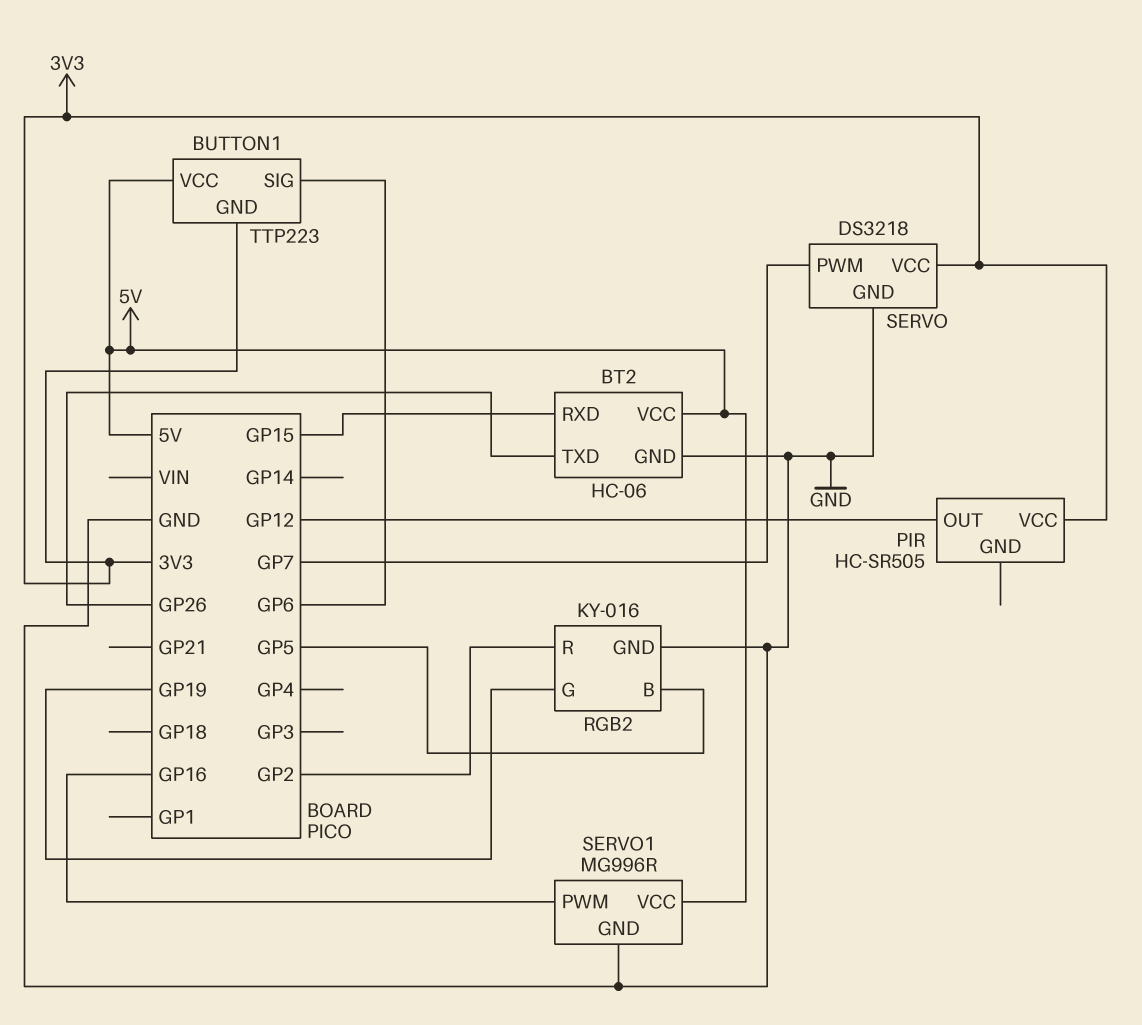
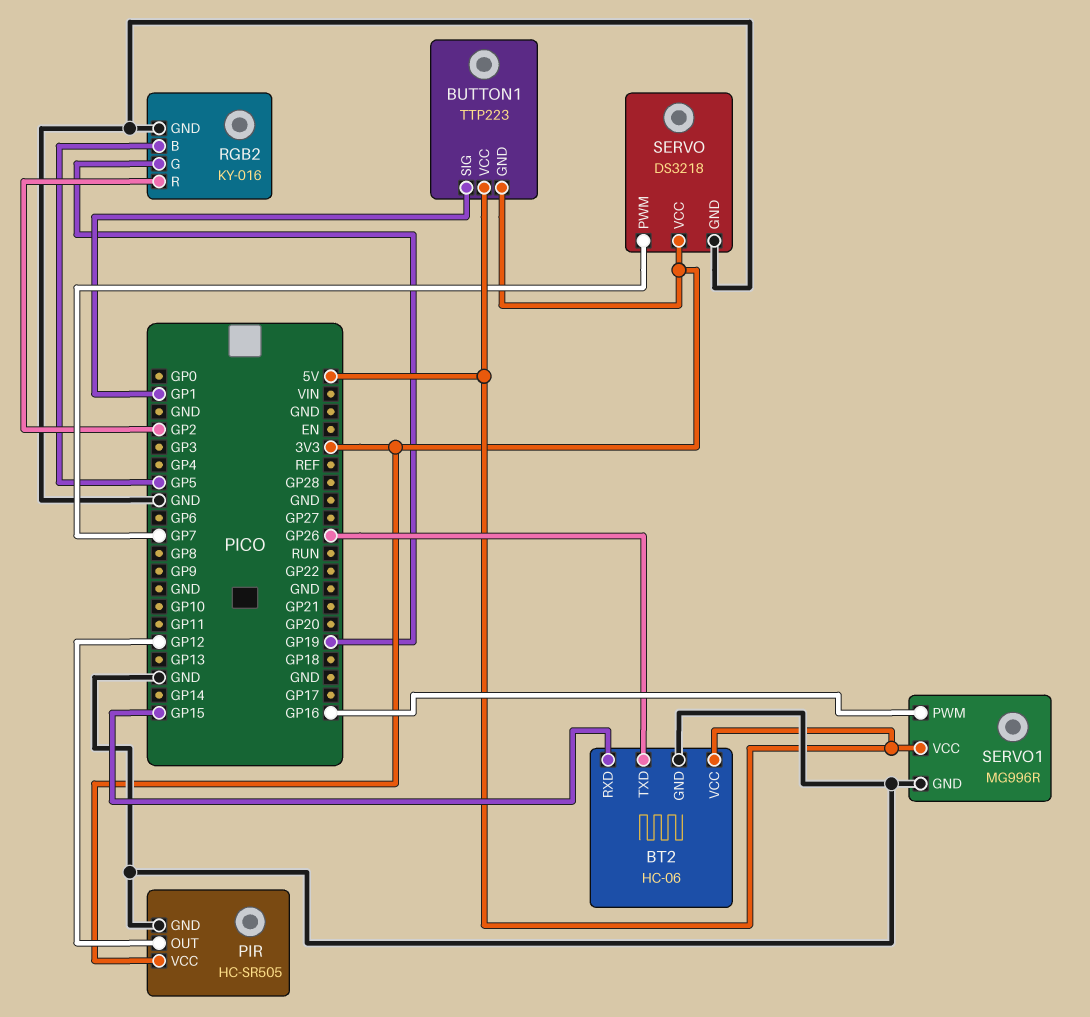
BUTTON1 pin SIG: GP6 -> GP1
PIR pin GND: none -> GND

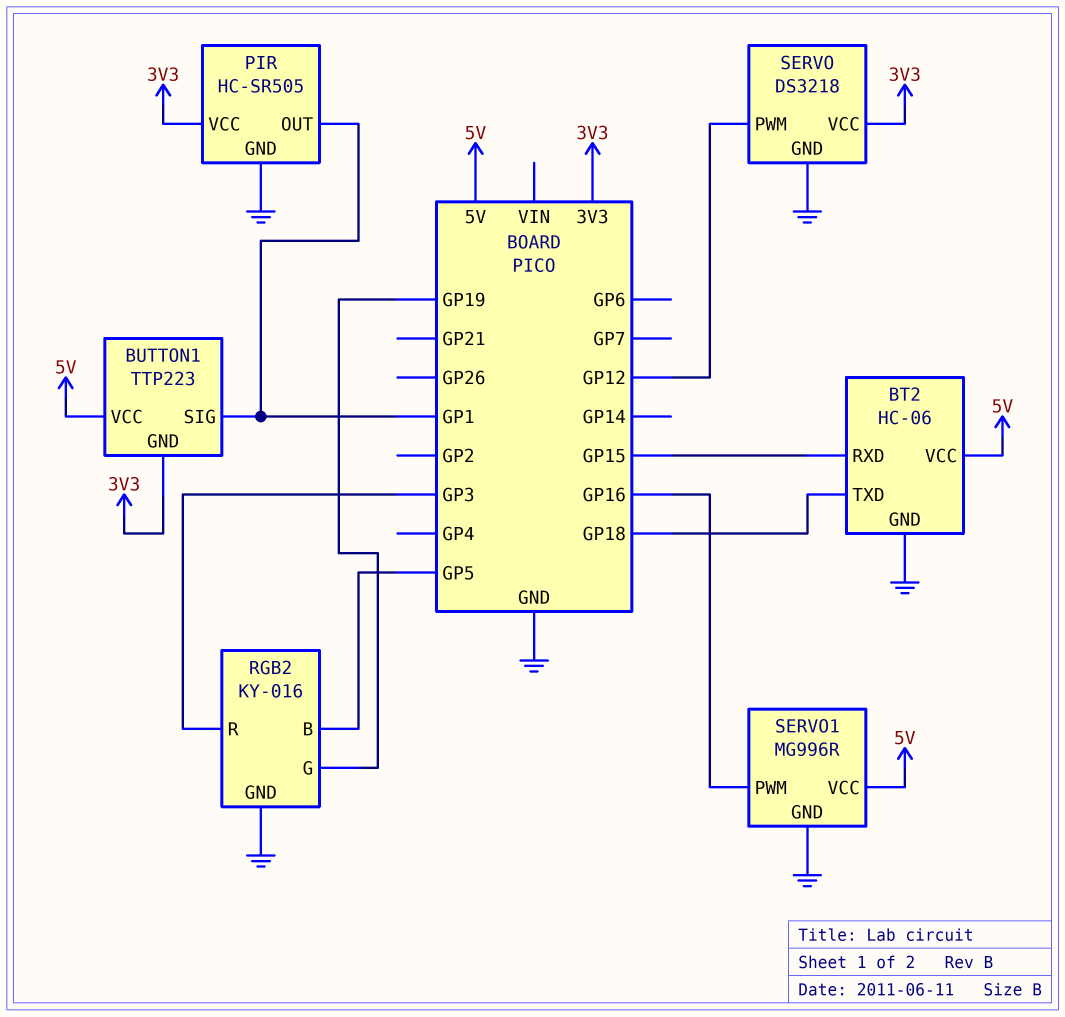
BT2 pin TXD: GP26 -> GP18
PIR pin OUT: GP12 -> GP1
RGB2 pin R: GP2 -> GP3
SERVO pin PWM: GP7 -> GP12

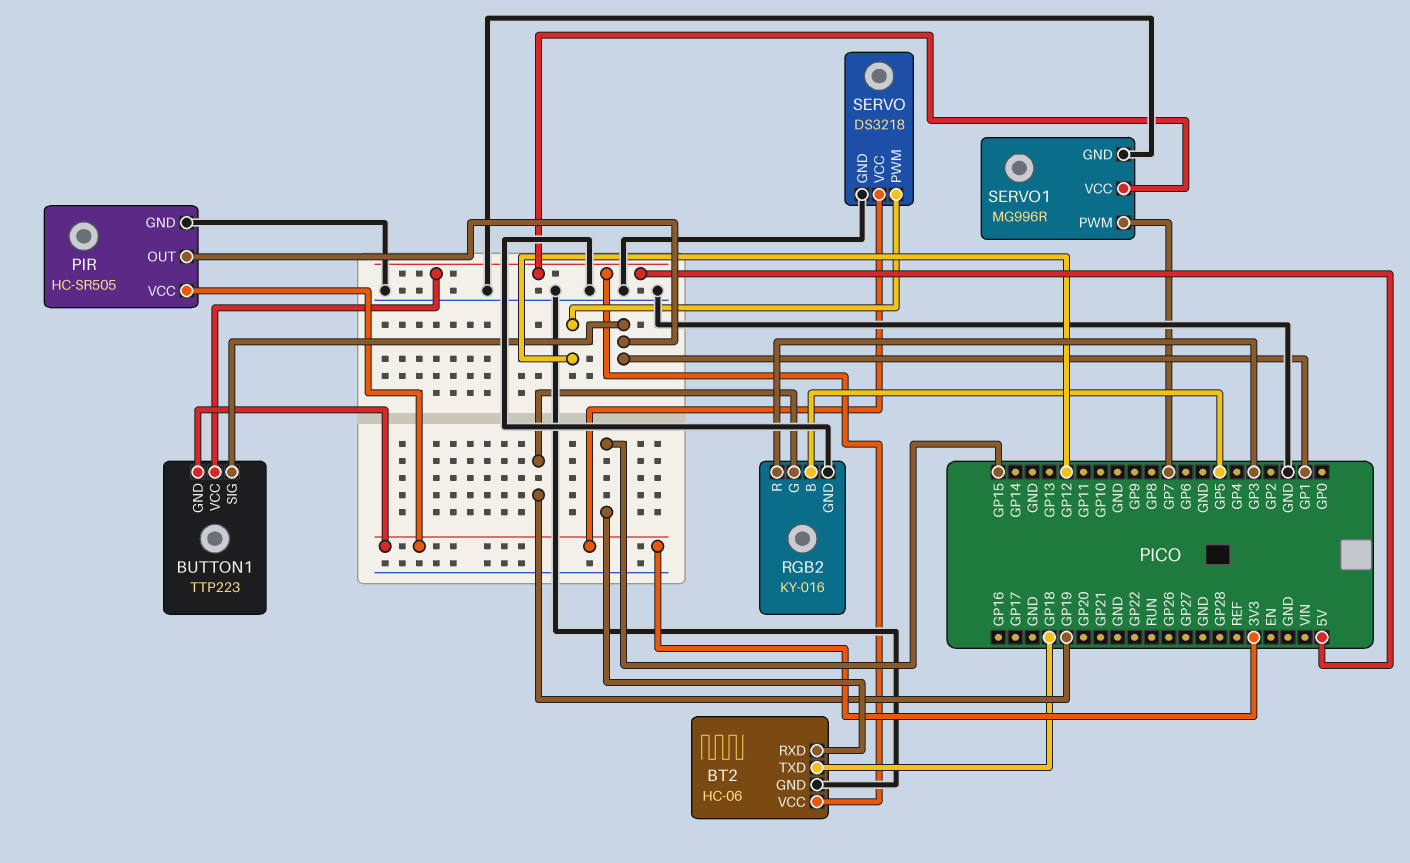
SERVO1 pin PWM: GP16 -> GP7

